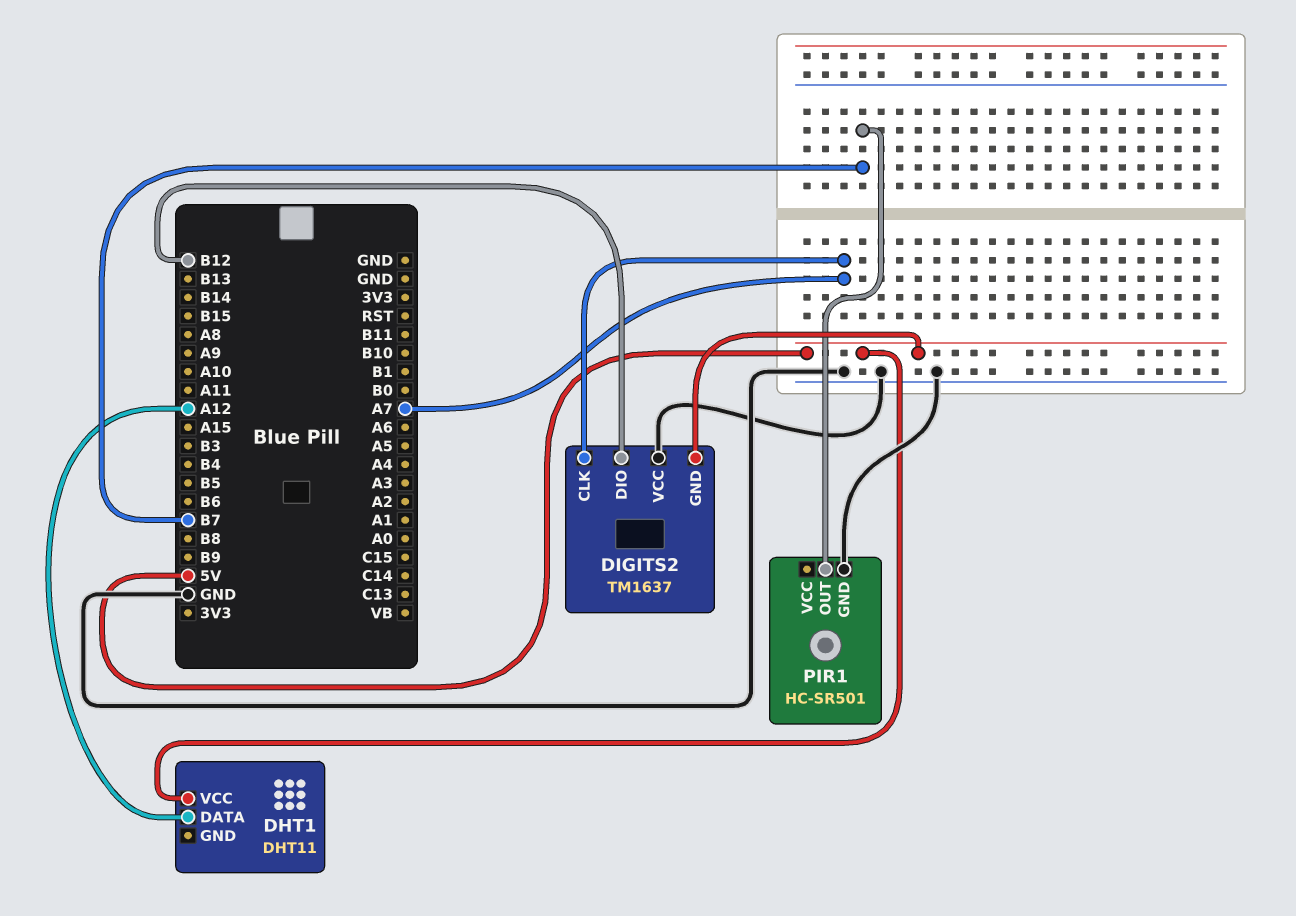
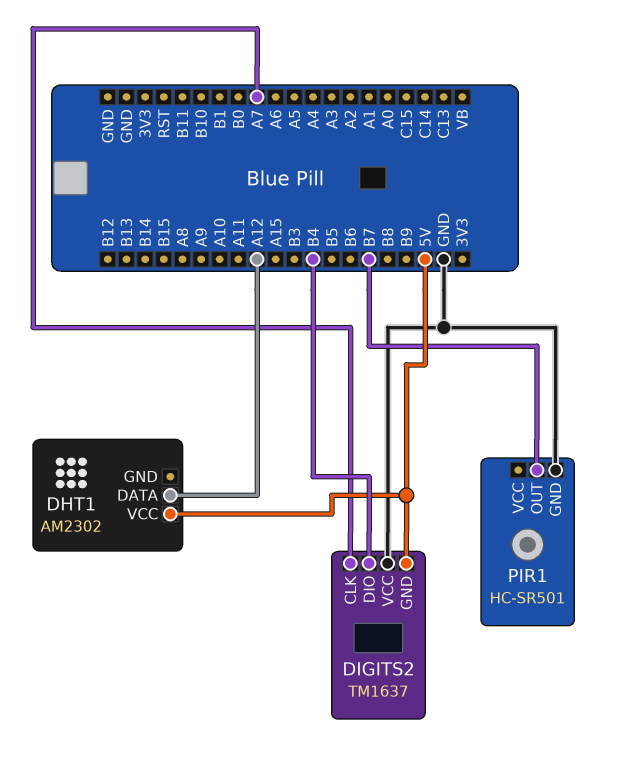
DHT1: DHT11 -> AM2302
DIGITS2 pin DIO: B12 -> B4

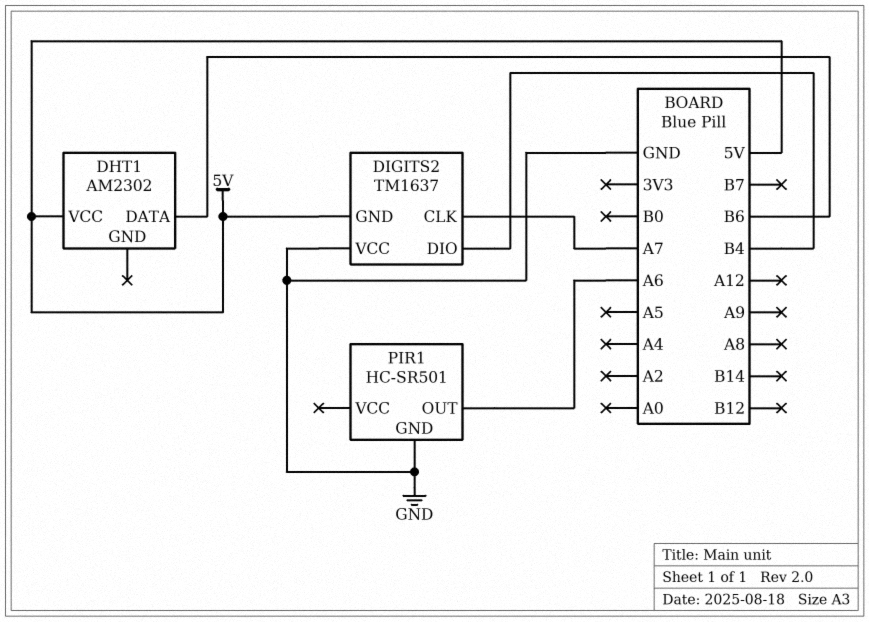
DHT1 pin DATA: A12 -> B6
PIR1 pin OUT: B7 -> A6

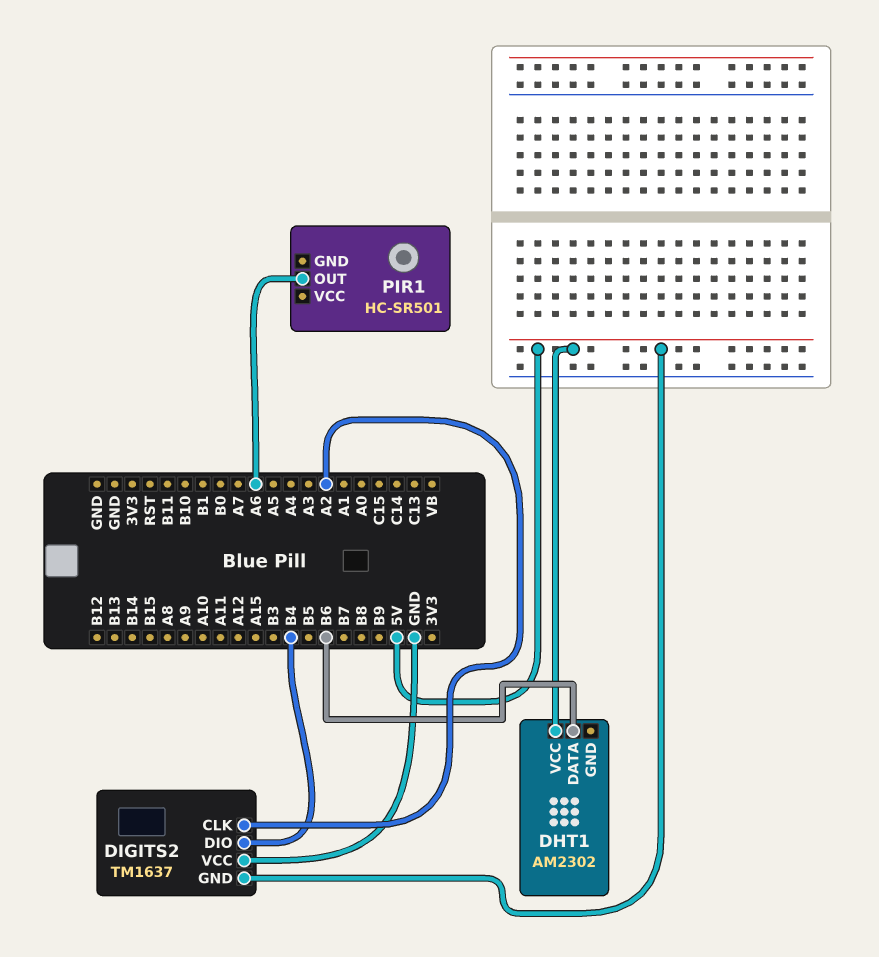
DIGITS2 pin CLK: A7 -> A2
PIR1 pin GND: GND -> none

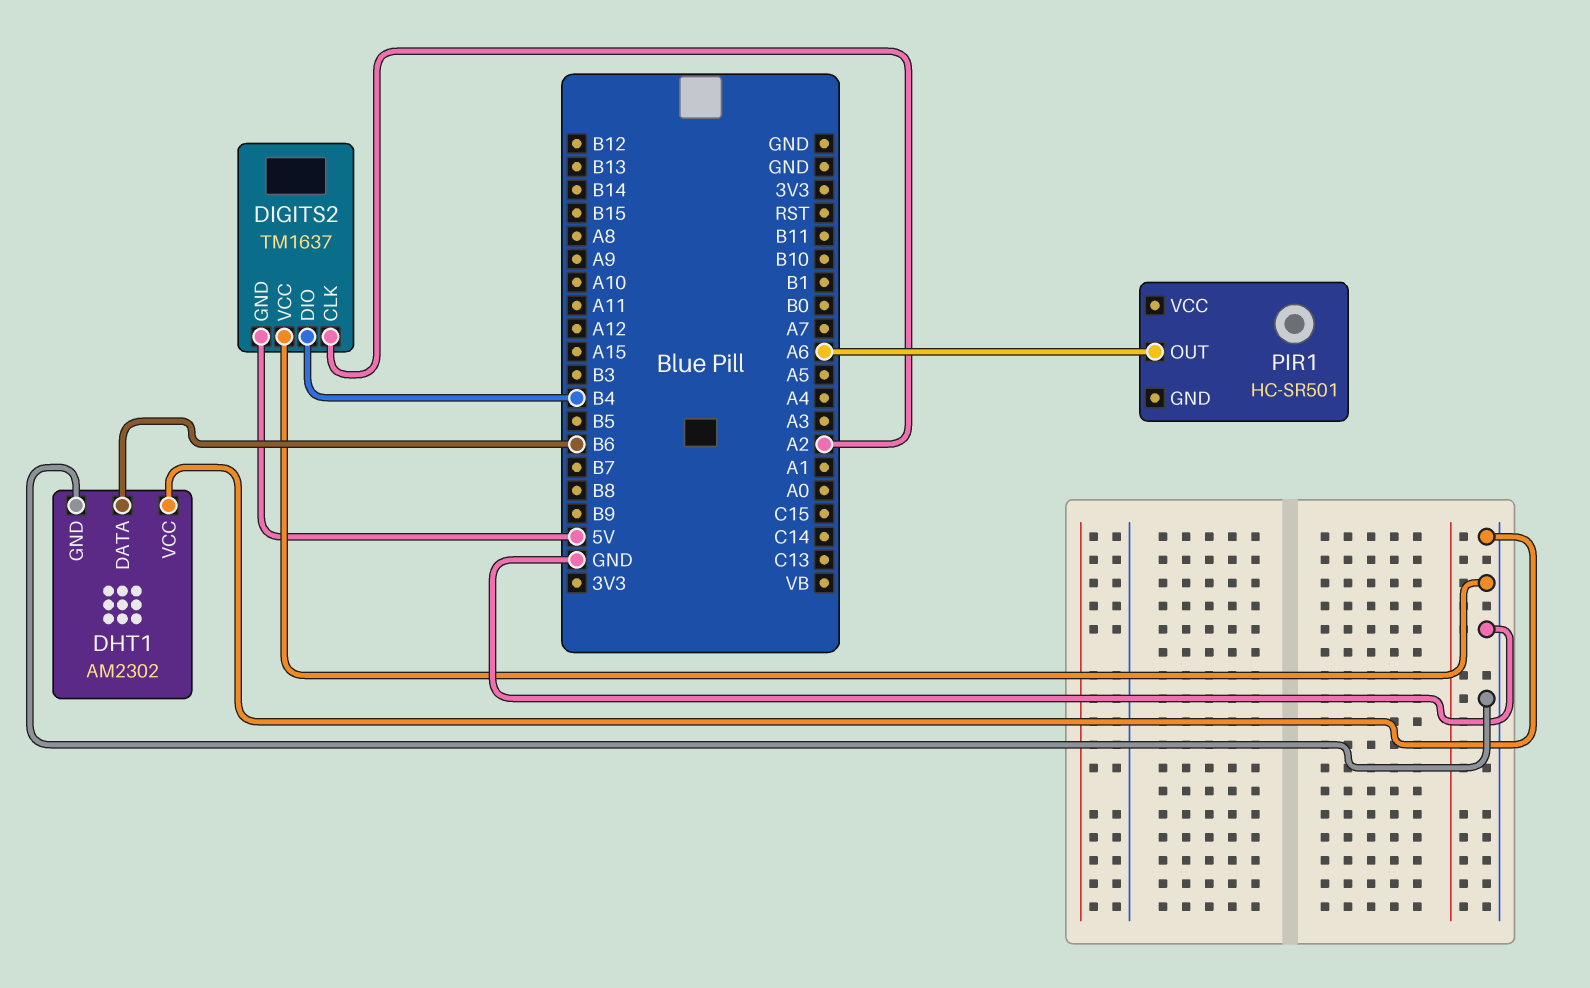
DHT1 pin GND: none -> GND
DHT1 pin VCC: 5V -> GND

